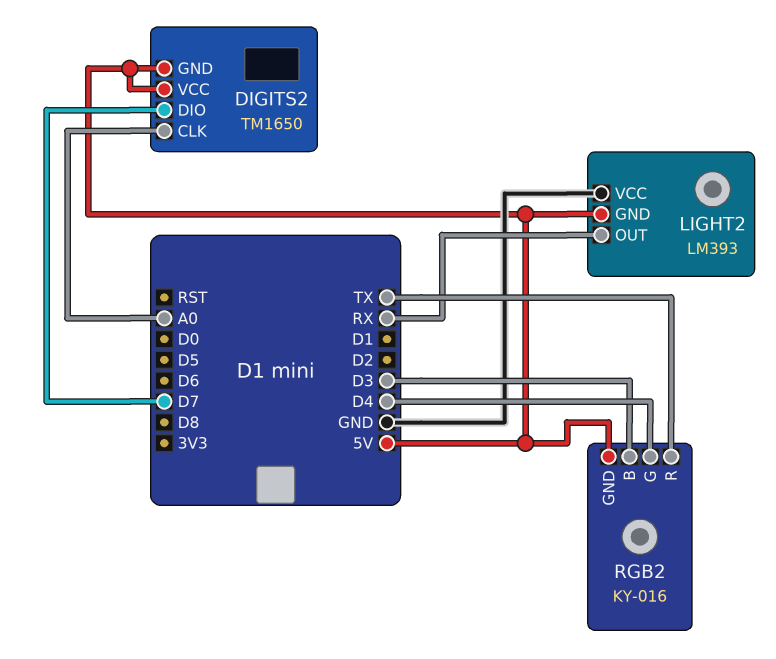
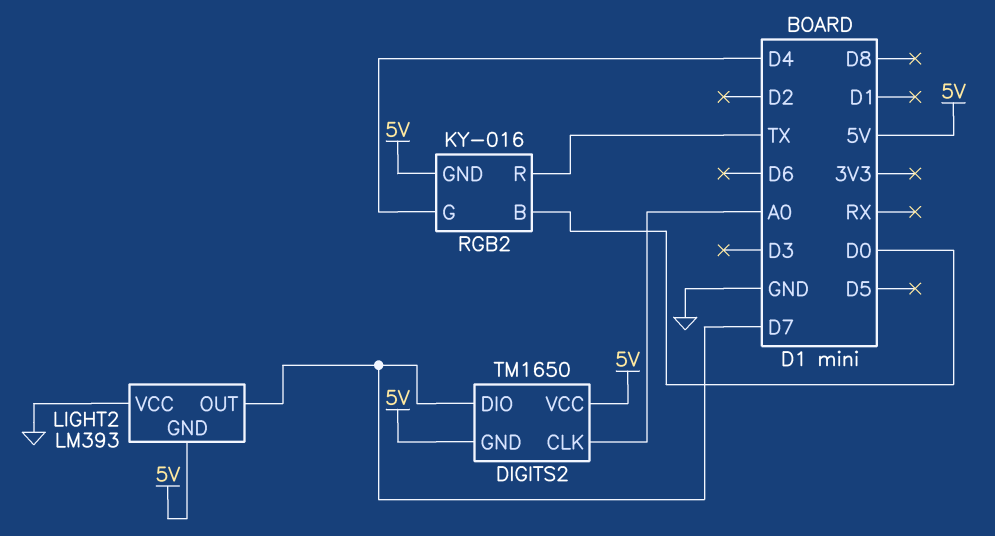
LIGHT2 pin OUT: RX -> D7
RGB2 pin B: D3 -> D0

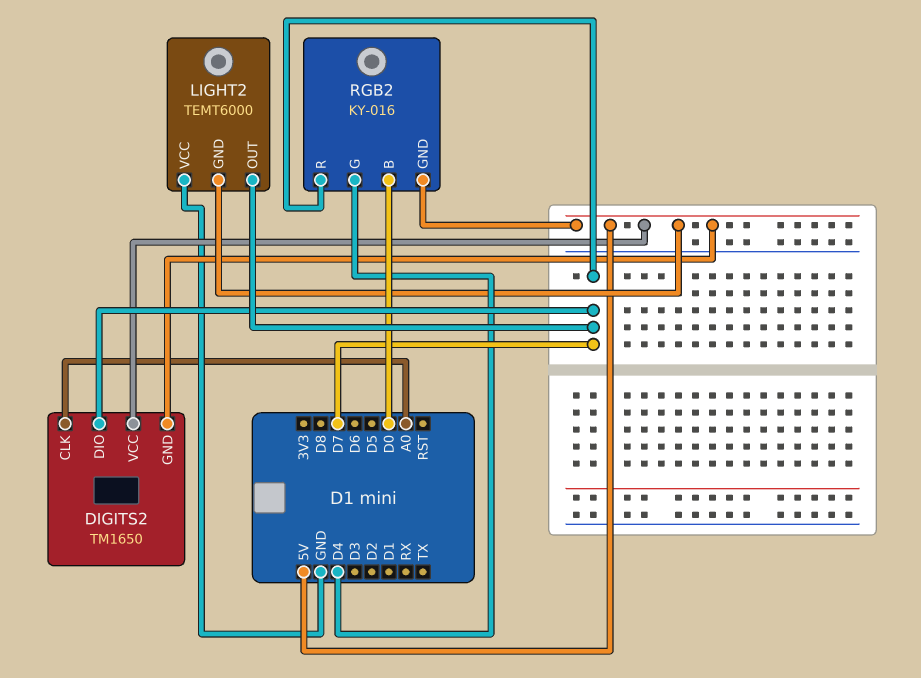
LIGHT2: LM393 -> TEMT6000
RGB2 pin R: TX -> D7

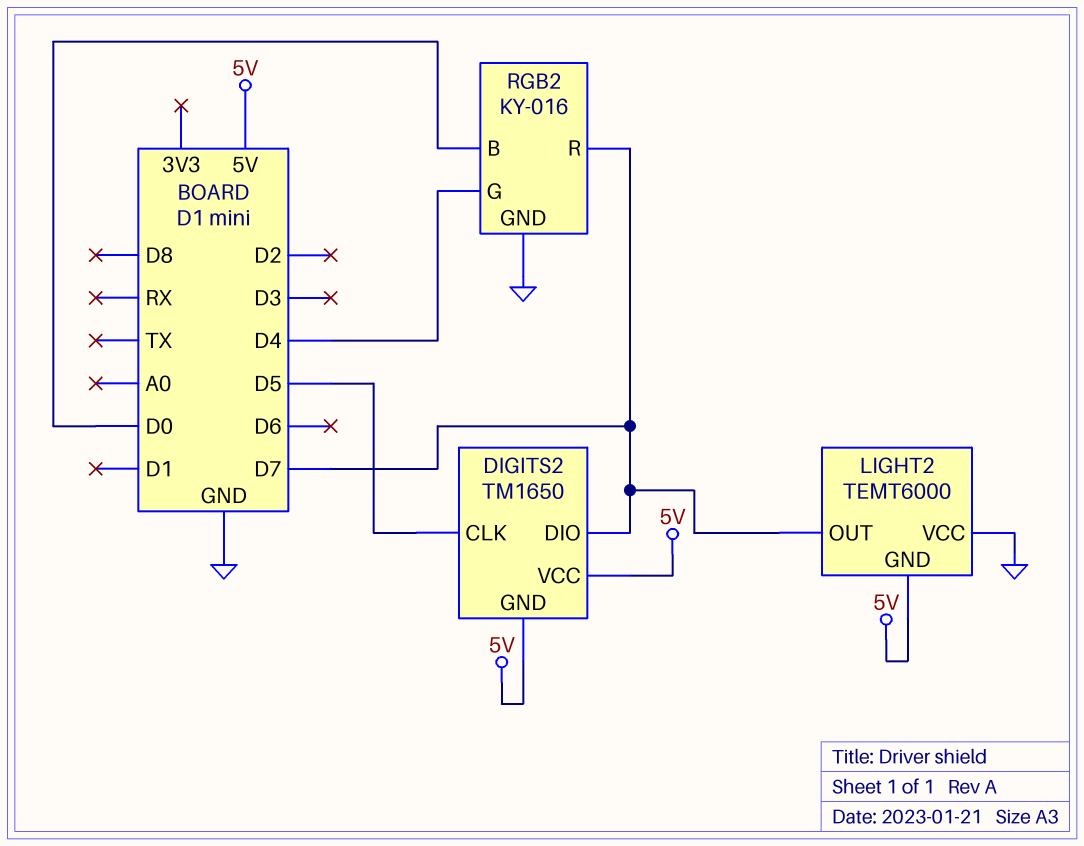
DIGITS2 pin CLK: A0 -> D5
RGB2 pin GND: 5V -> GND

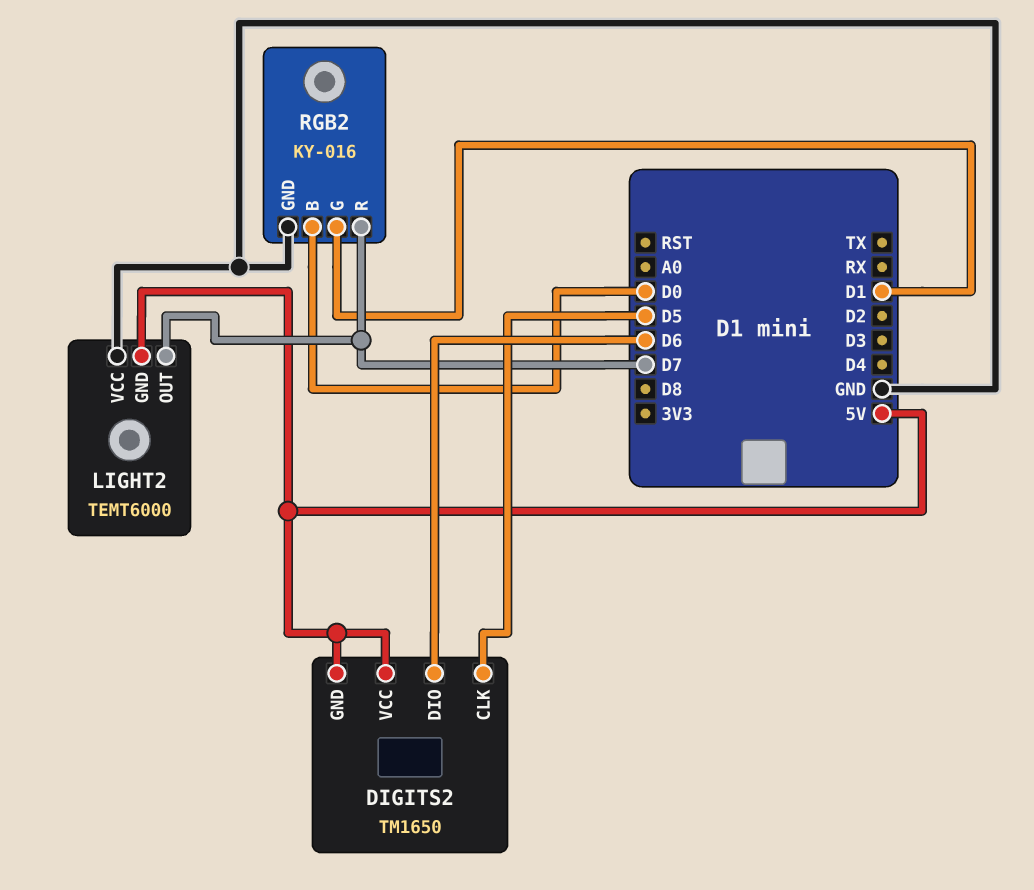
DIGITS2 pin DIO: D7 -> D6
RGB2 pin G: D4 -> D1

